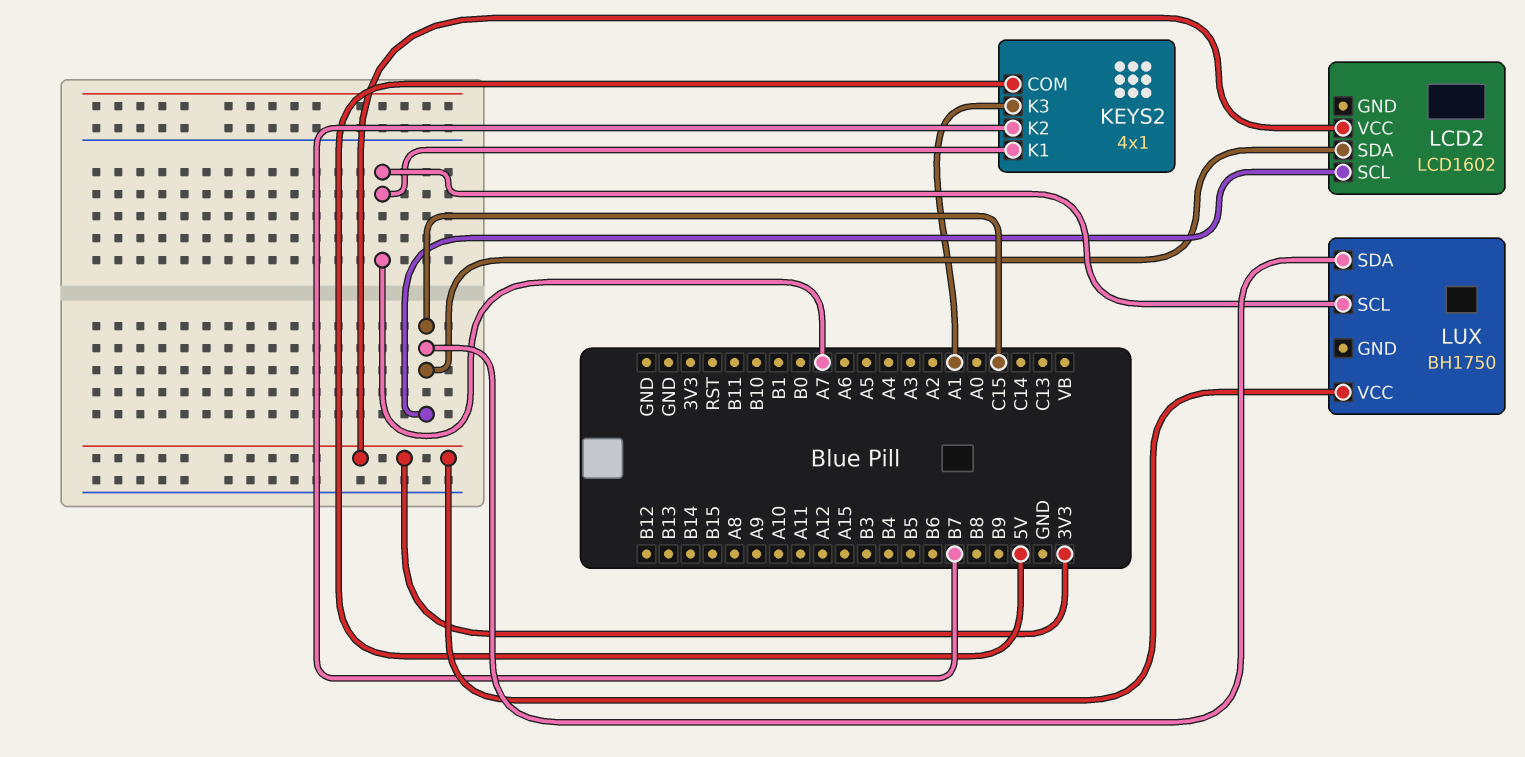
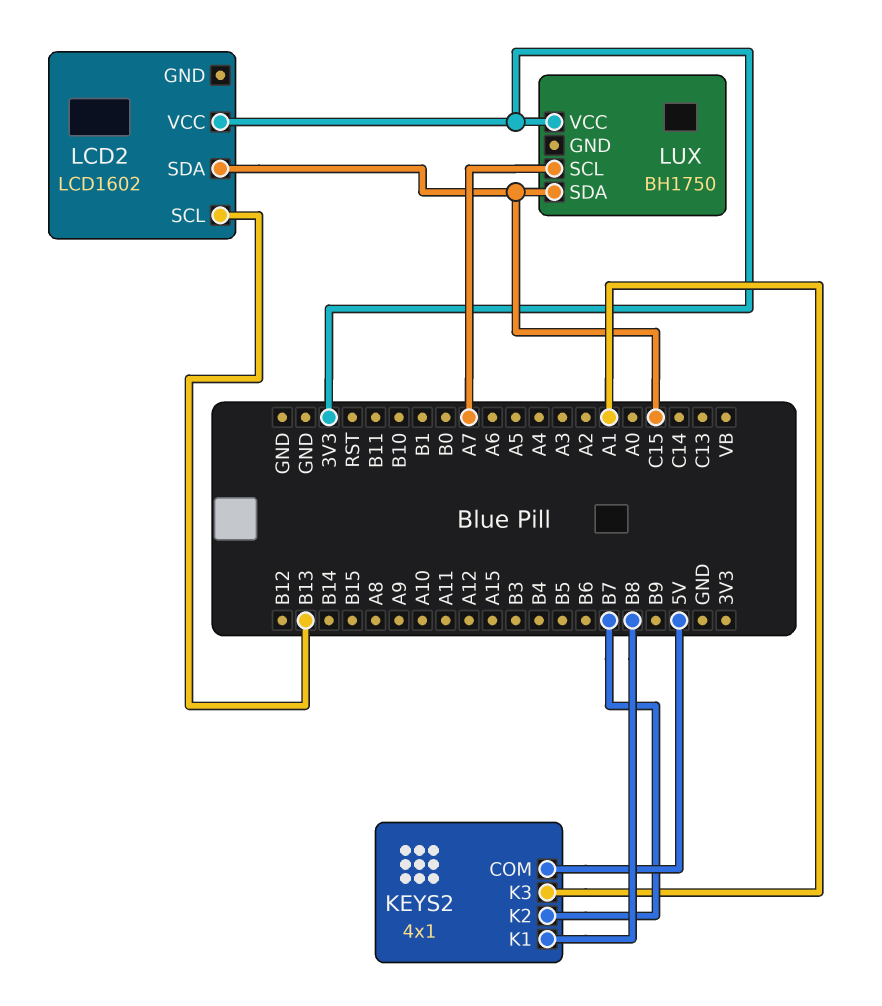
KEYS2 pin K1: A7 -> B8
LCD2 pin SCL: C15 -> B13

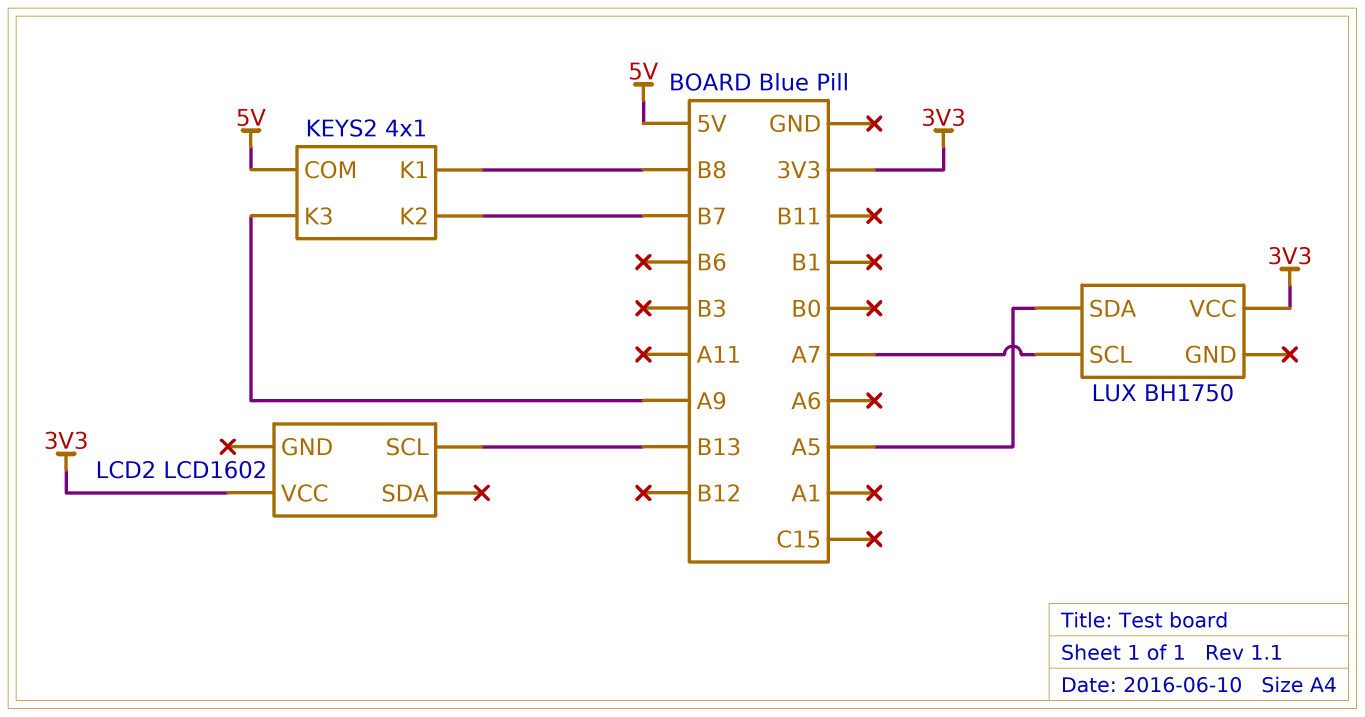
KEYS2 pin K3: A1 -> A9
LCD2 pin SDA: C15 -> none
LUX pin SDA: C15 -> A5

